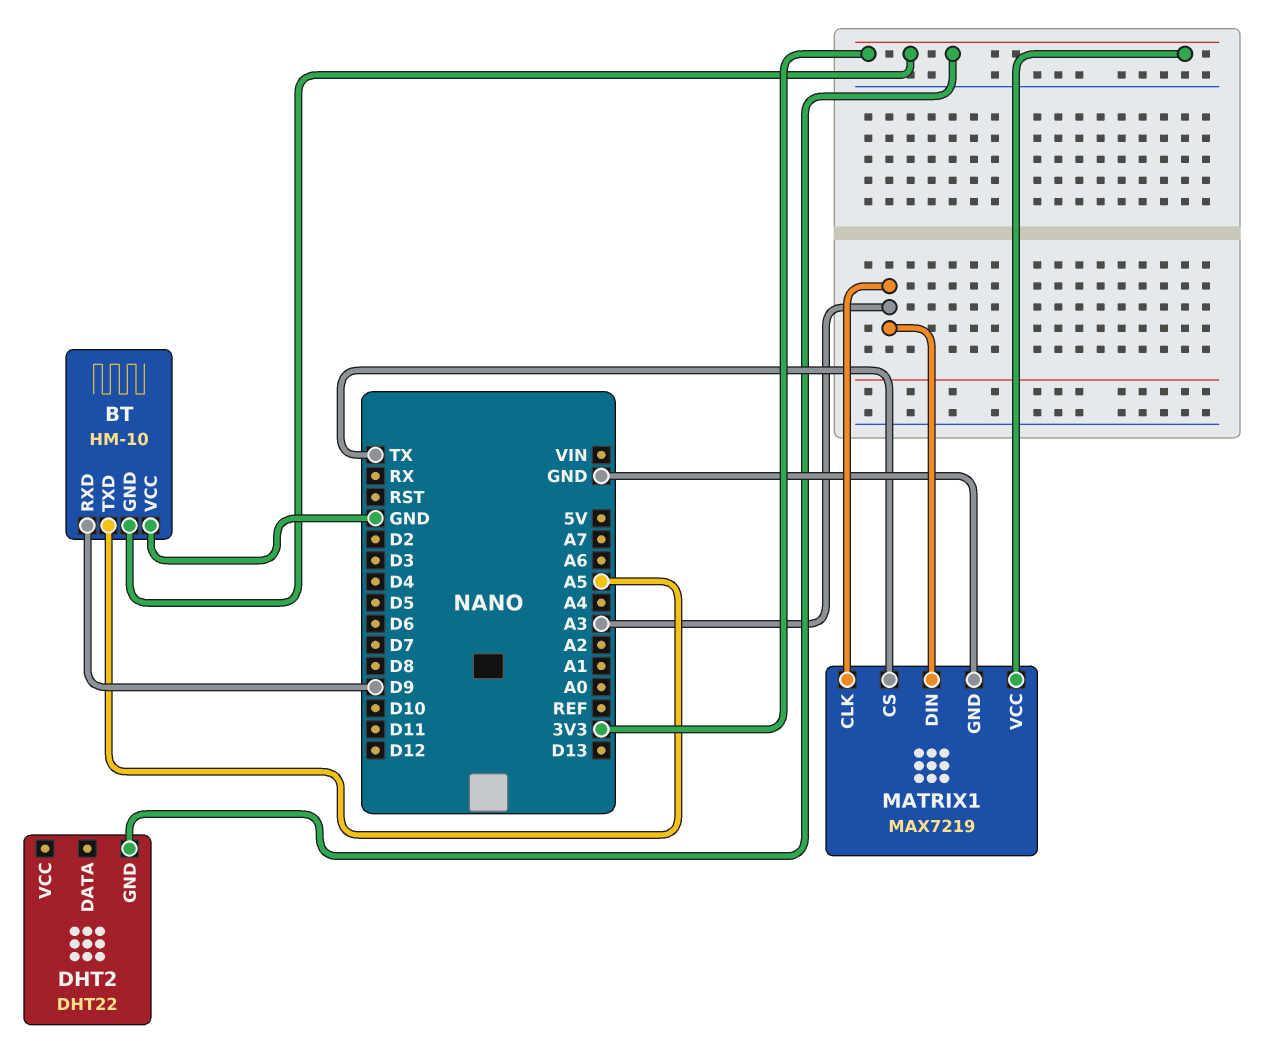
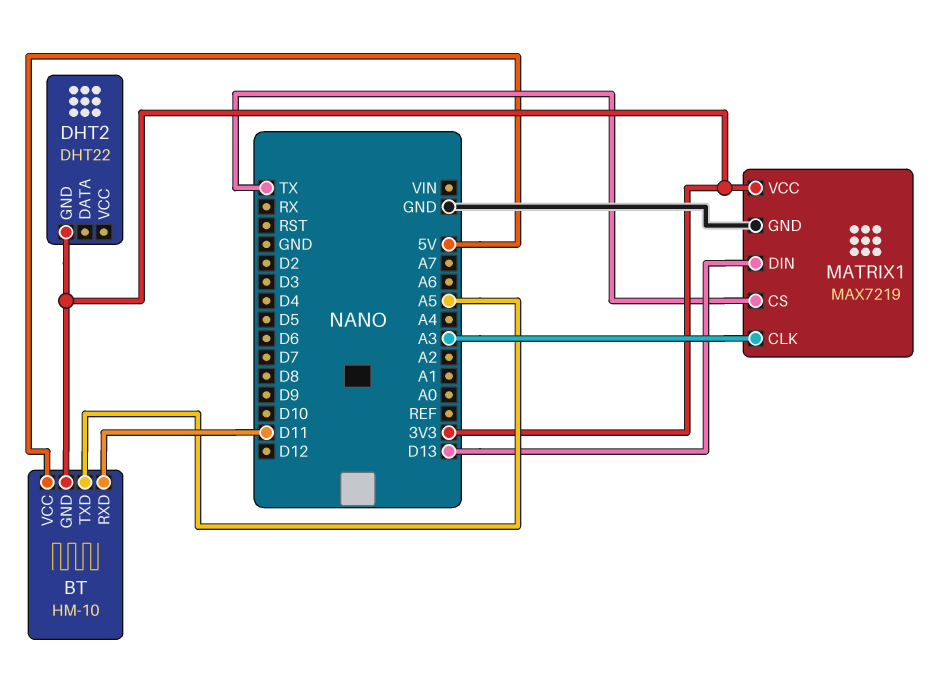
BT pin RXD: D9 -> D11
BT pin VCC: GND -> 5V
MATRIX1 pin DIN: A3 -> D13

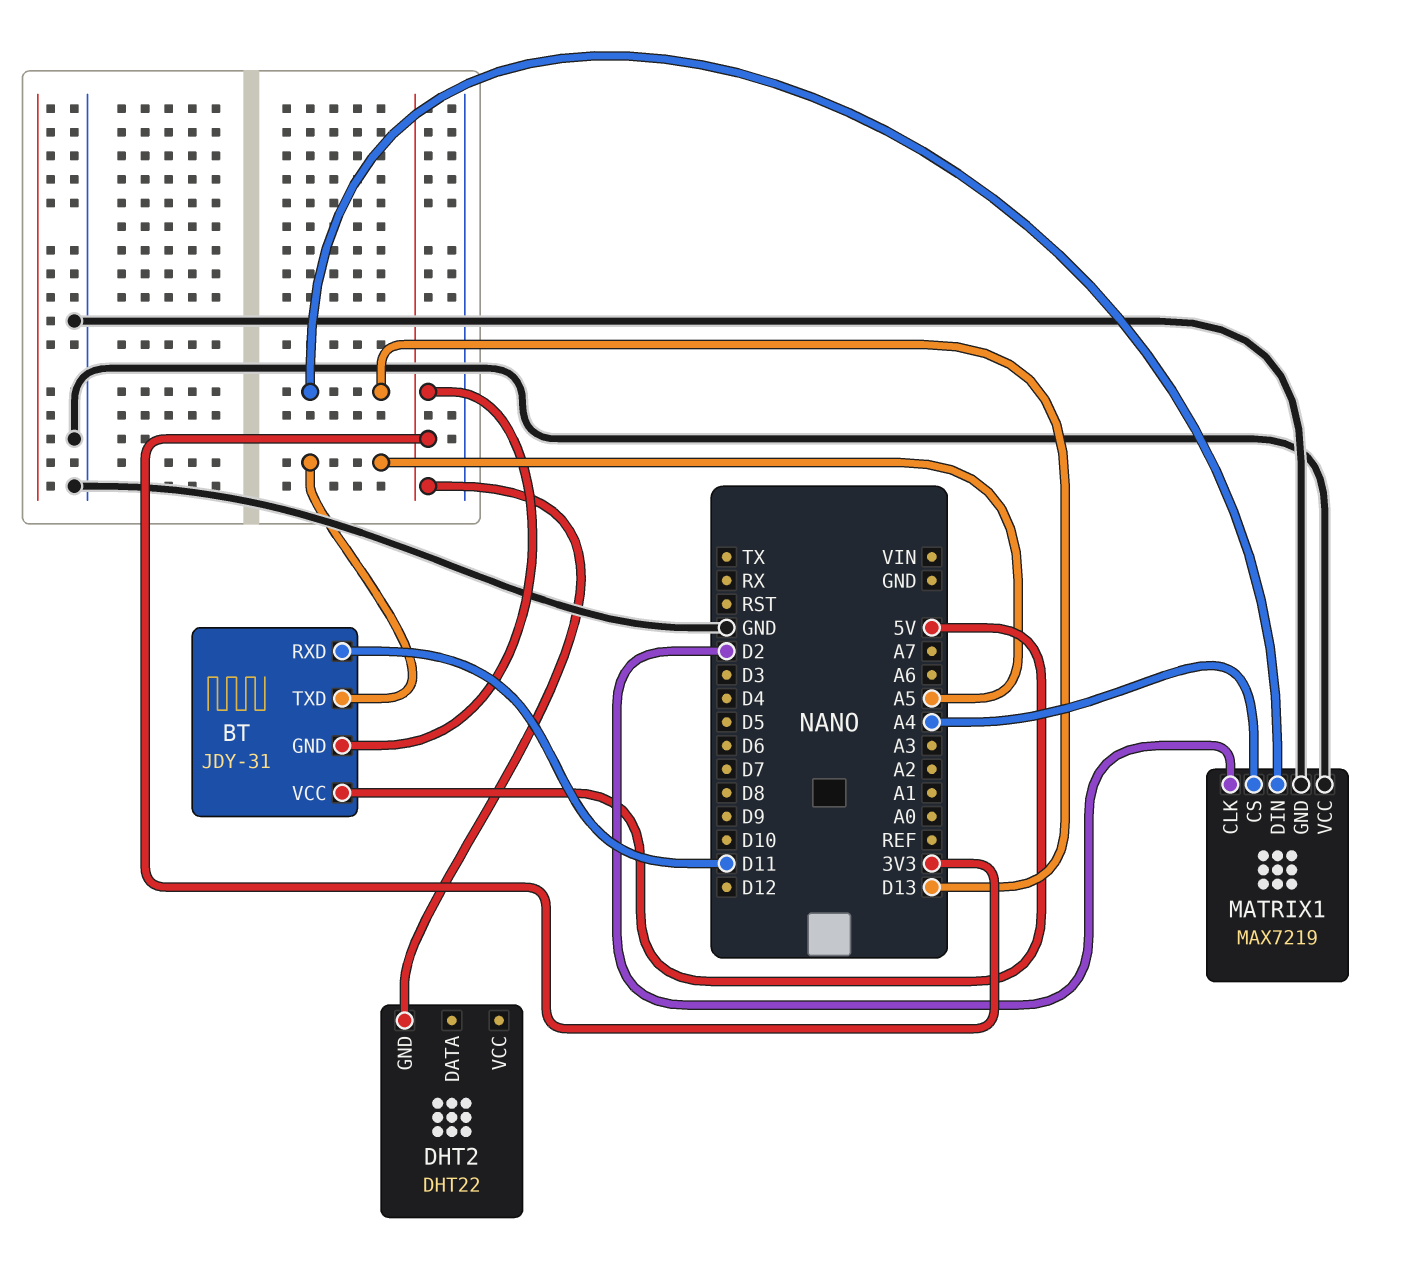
BT: HM-10 -> JDY-31
MATRIX1 pin CLK: A3 -> D2
MATRIX1 pin CS: TX -> A4
MATRIX1 pin VCC: 3V3 -> GND

